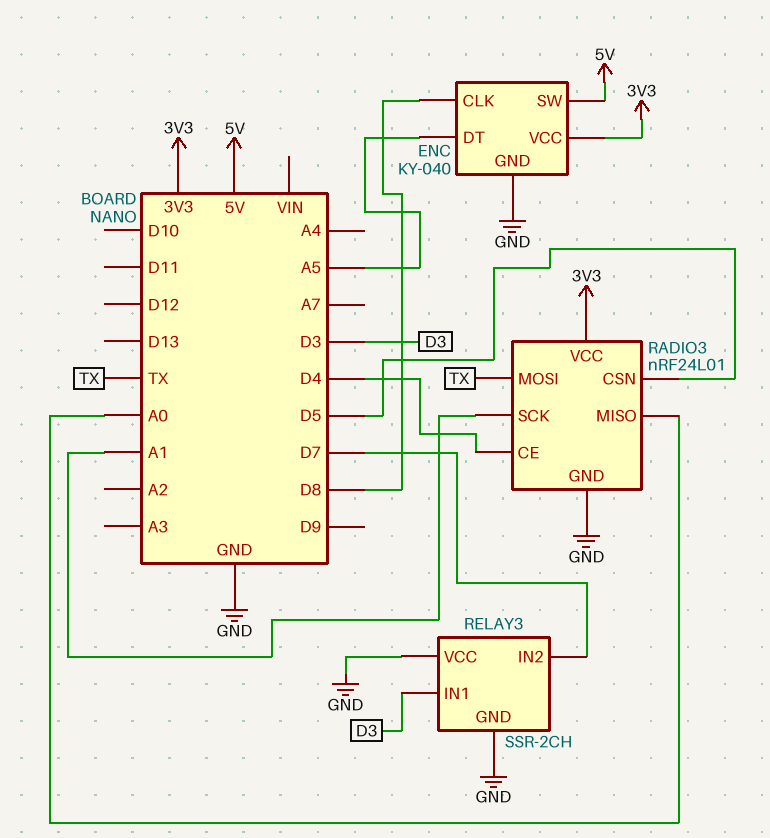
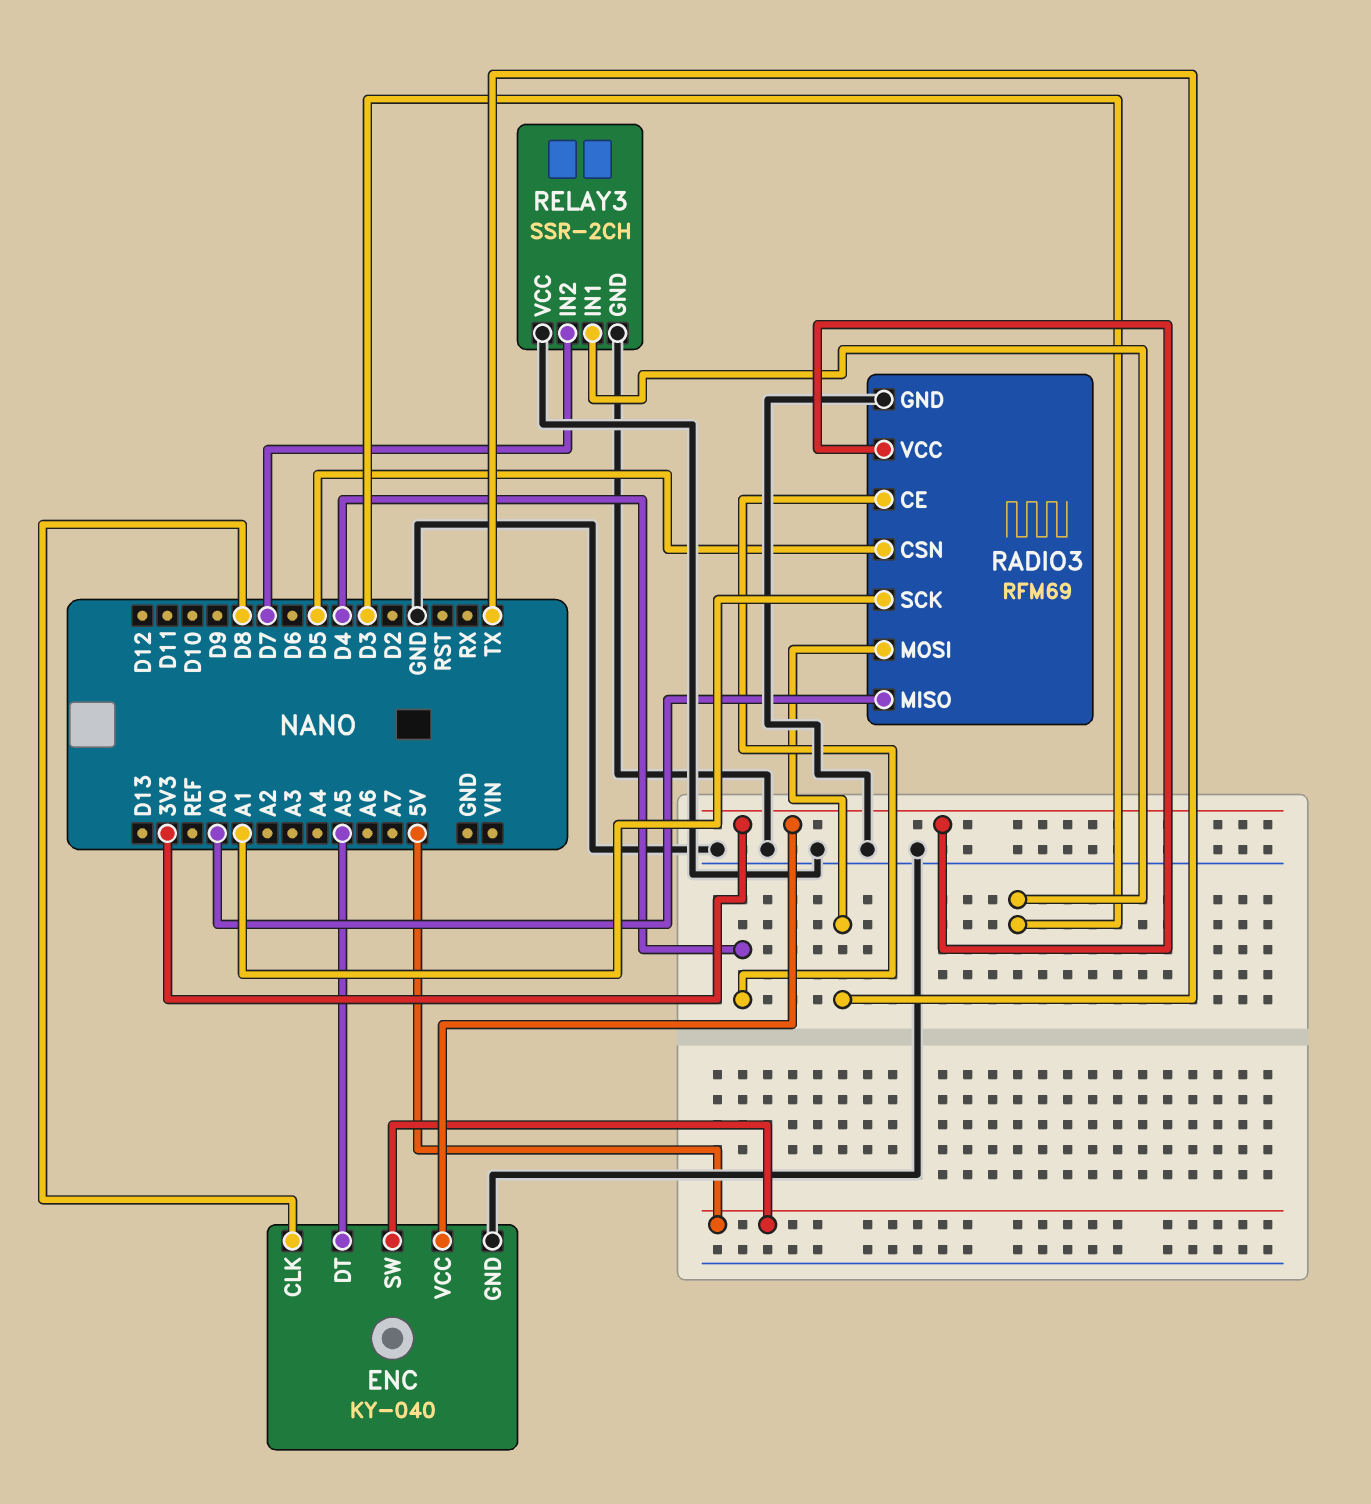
RADIO3: nRF24L01 -> RFM69

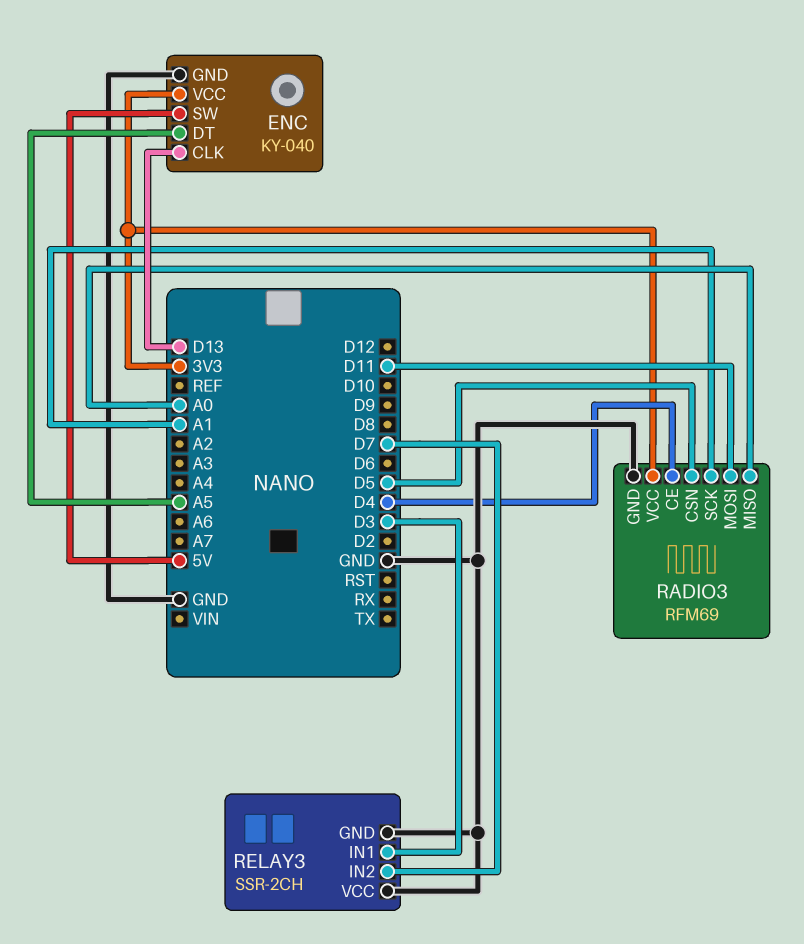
ENC pin CLK: D8 -> D13
RADIO3 pin MOSI: TX -> D11

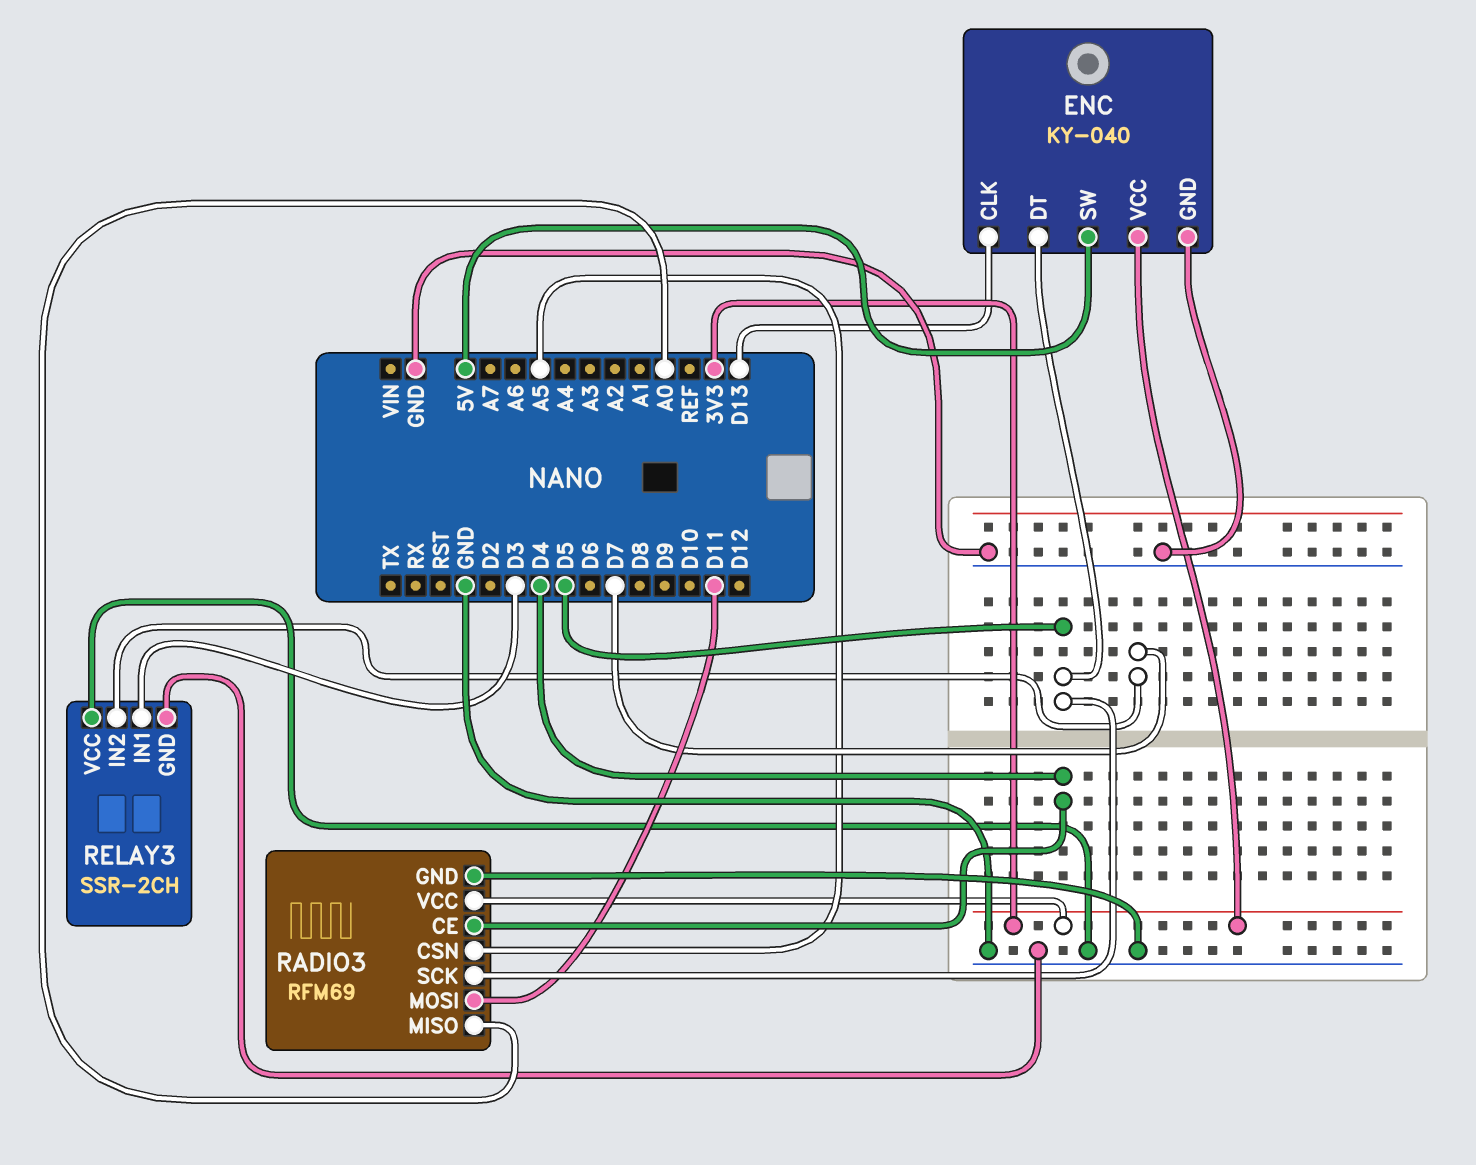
ENC pin DT: A5 -> D5
RADIO3 pin CSN: D5 -> A5
RADIO3 pin SCK: A1 -> D5

